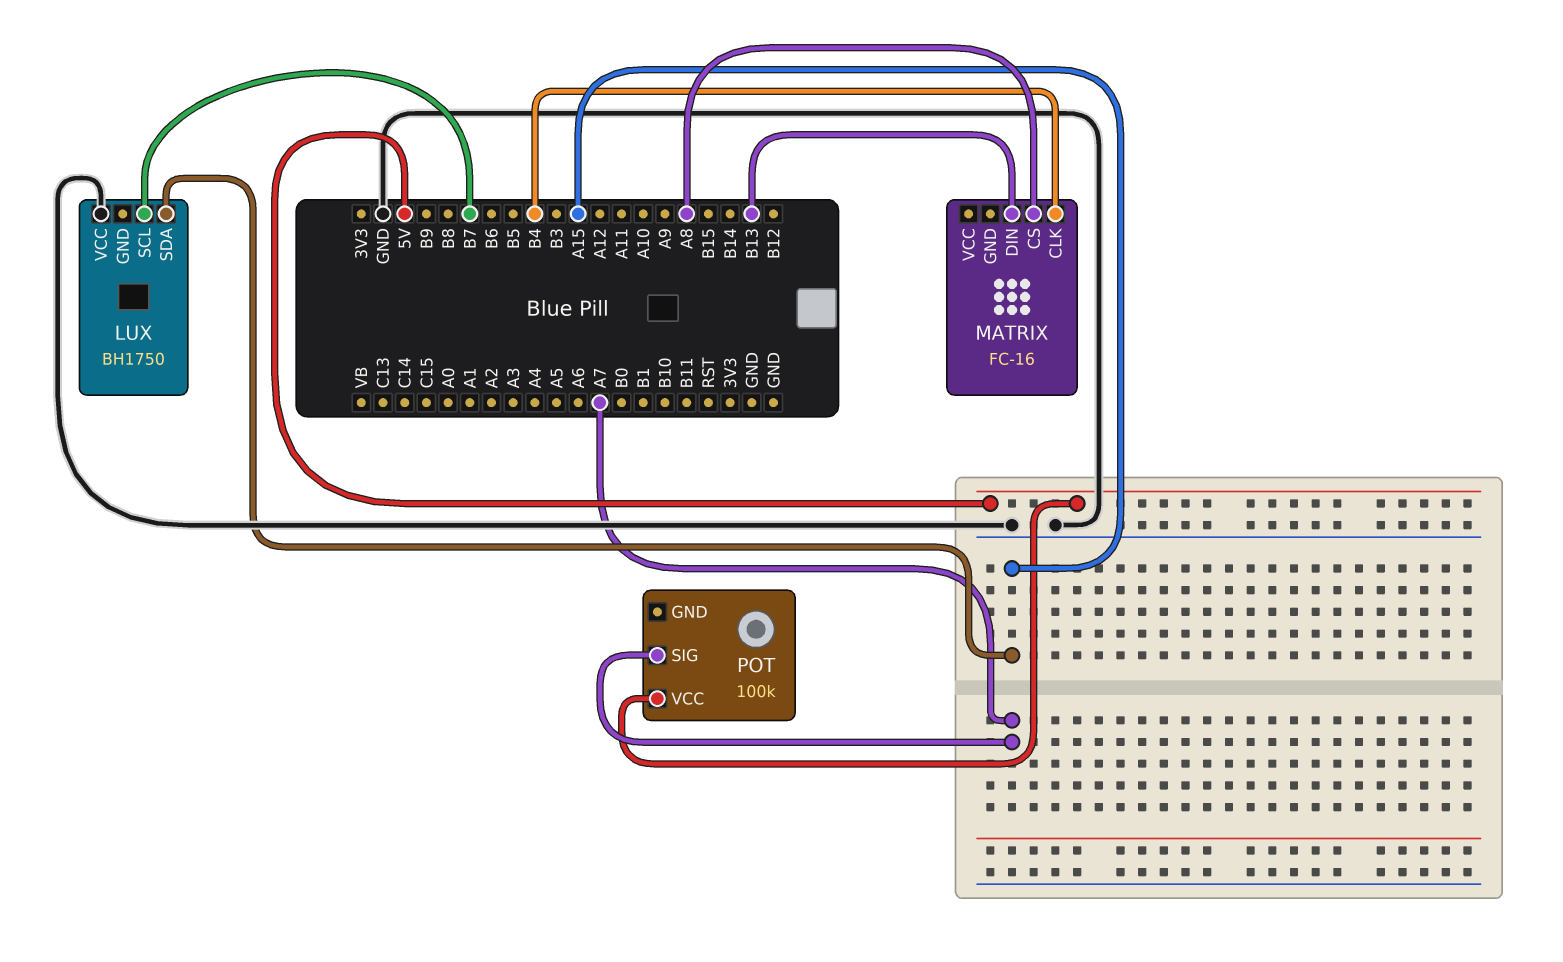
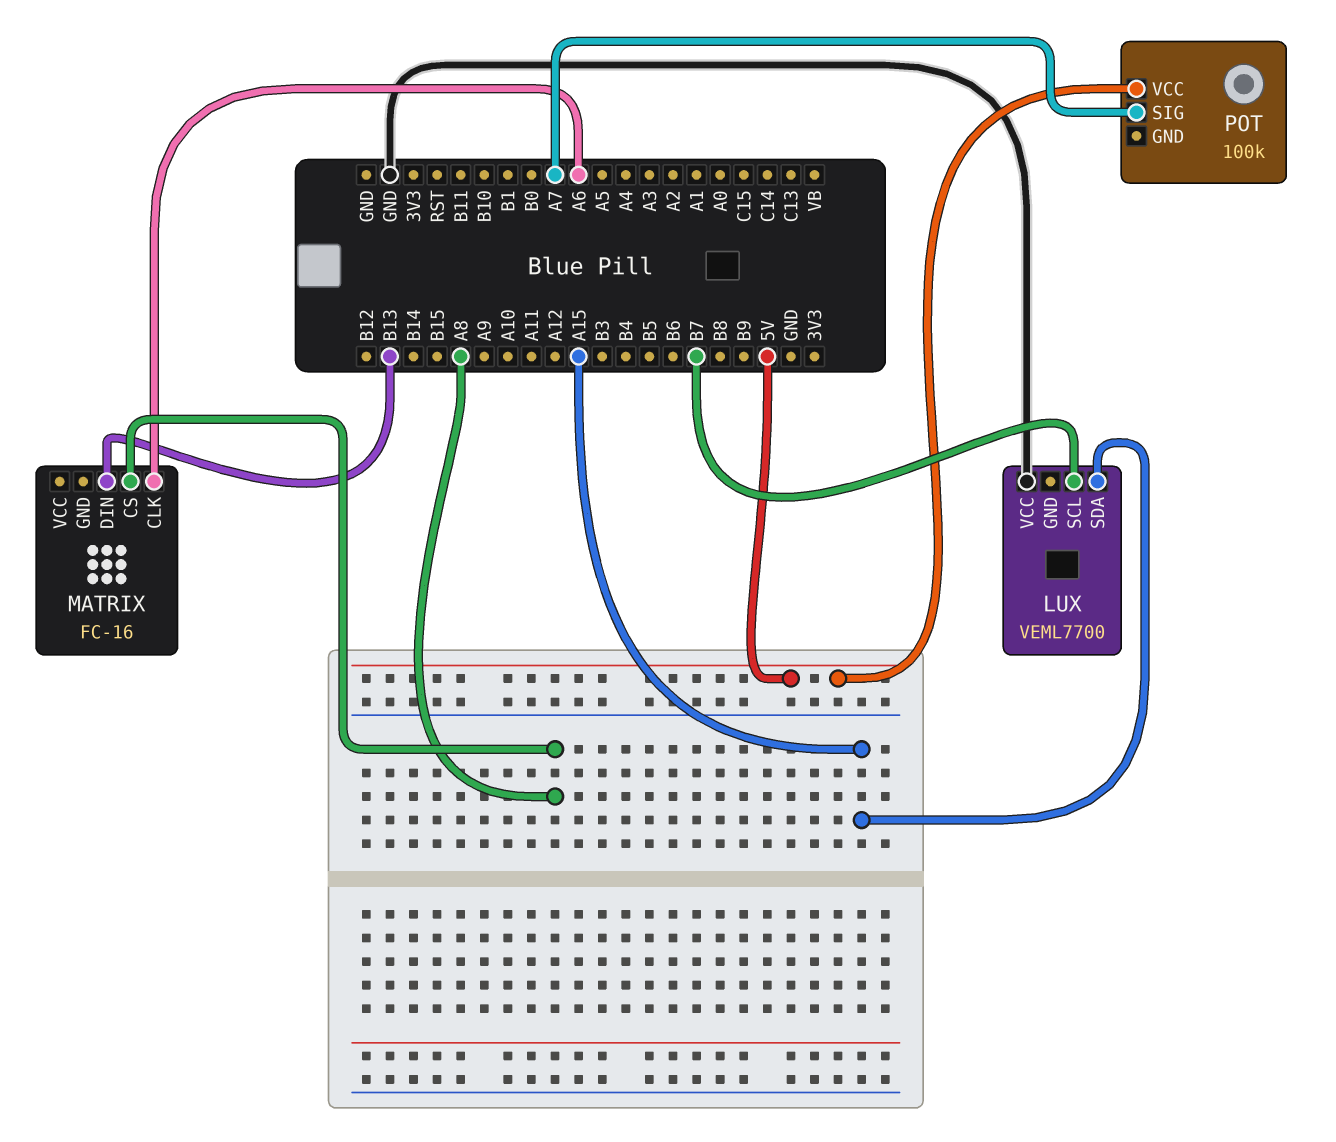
LUX: BH1750 -> VEML7700
MATRIX pin CLK: B4 -> A6

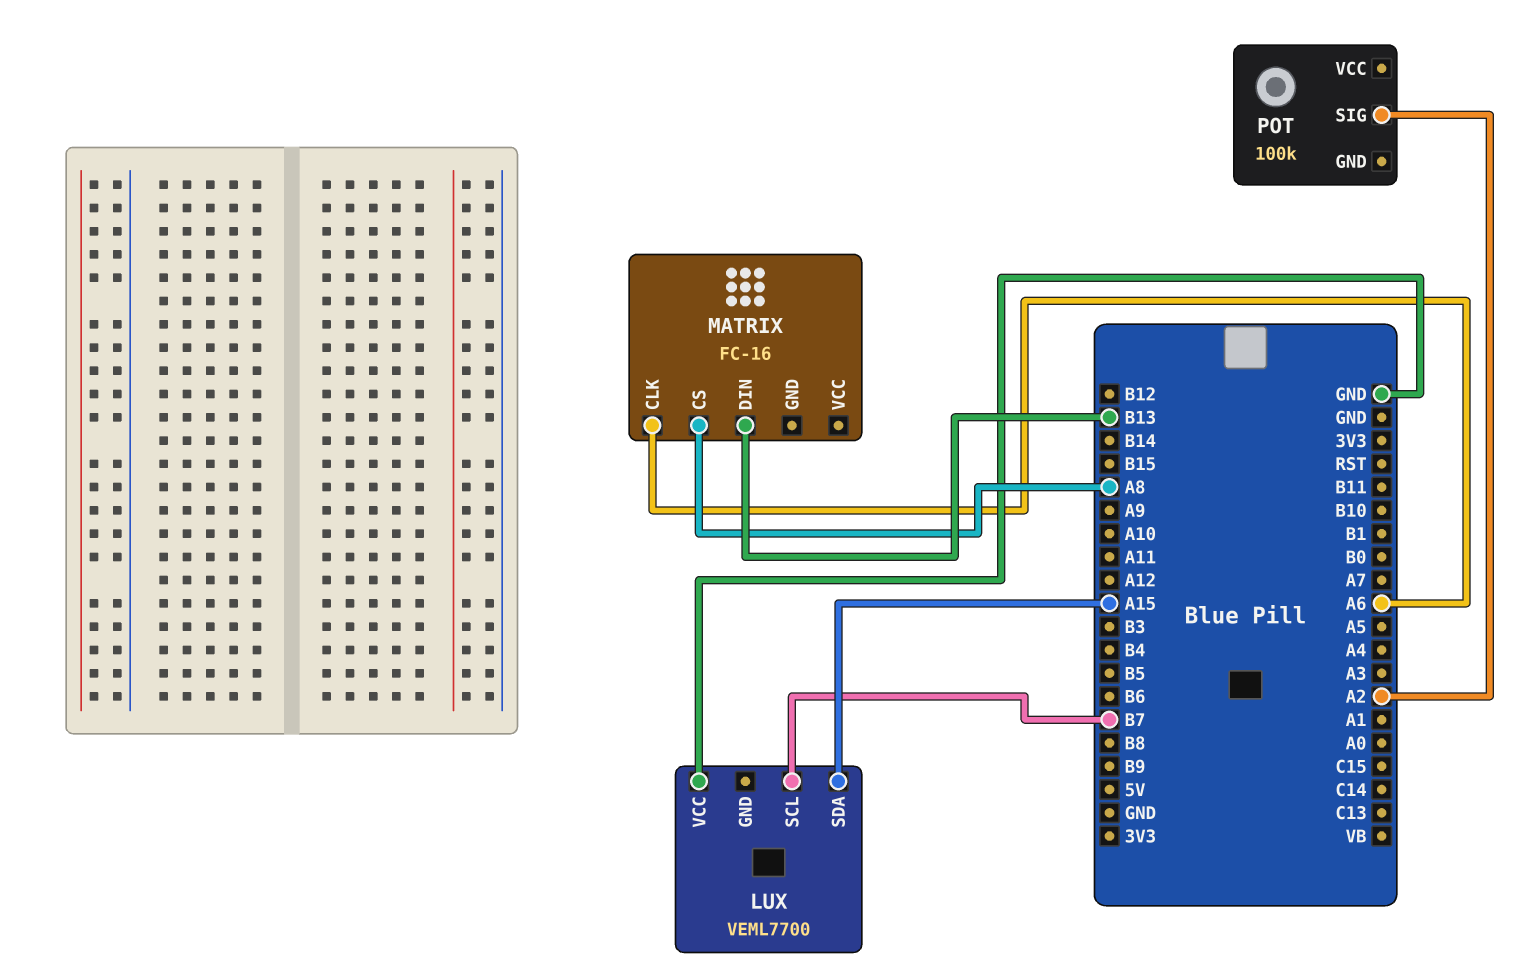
POT pin SIG: A7 -> A2
POT pin VCC: 5V -> none

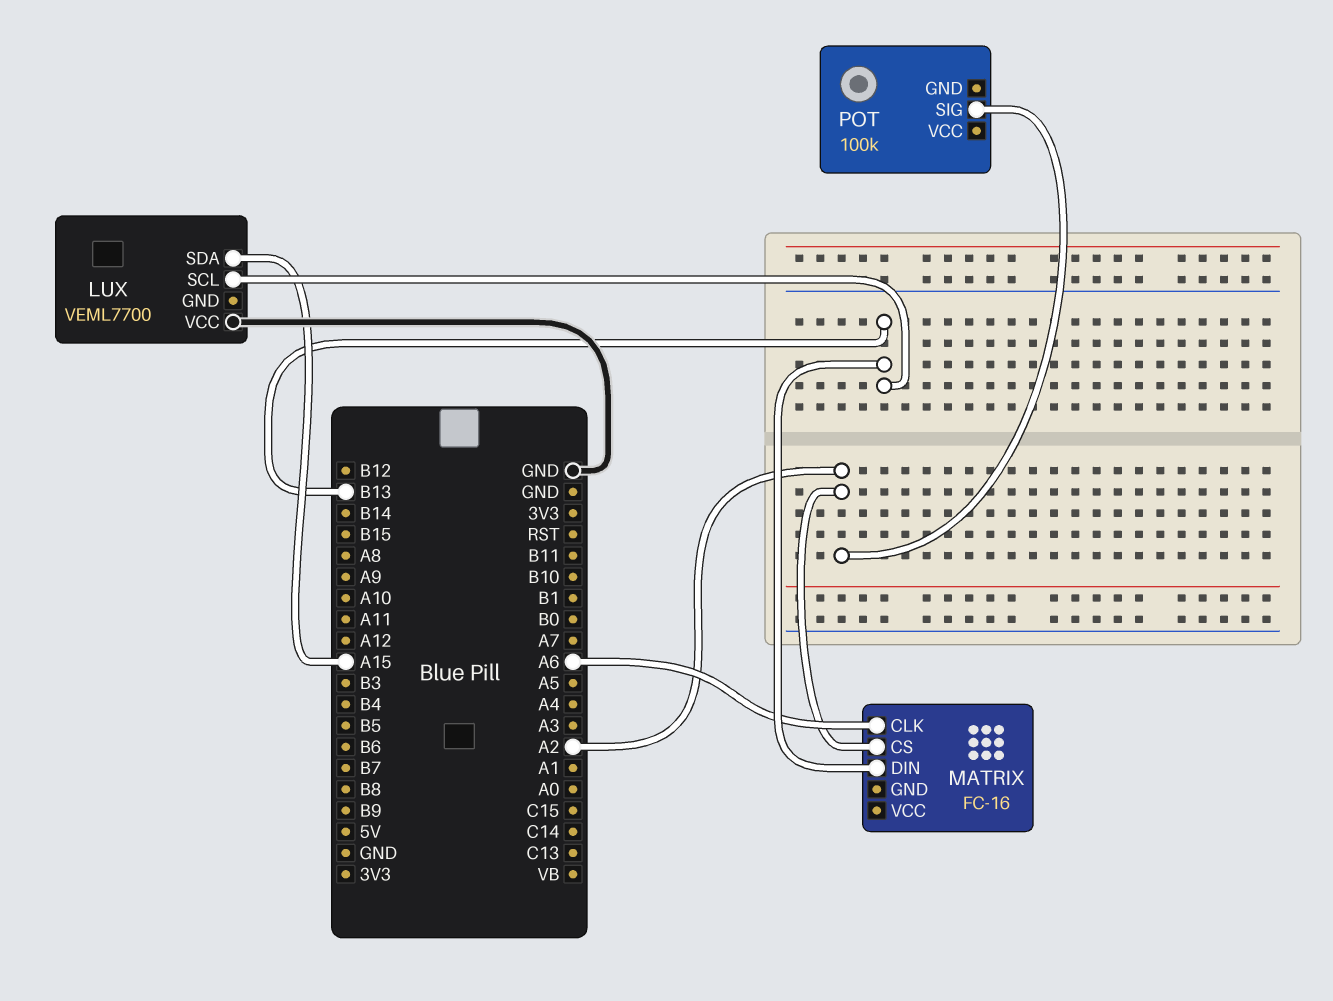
LUX pin SCL: B7 -> B13
MATRIX pin CS: A8 -> A2

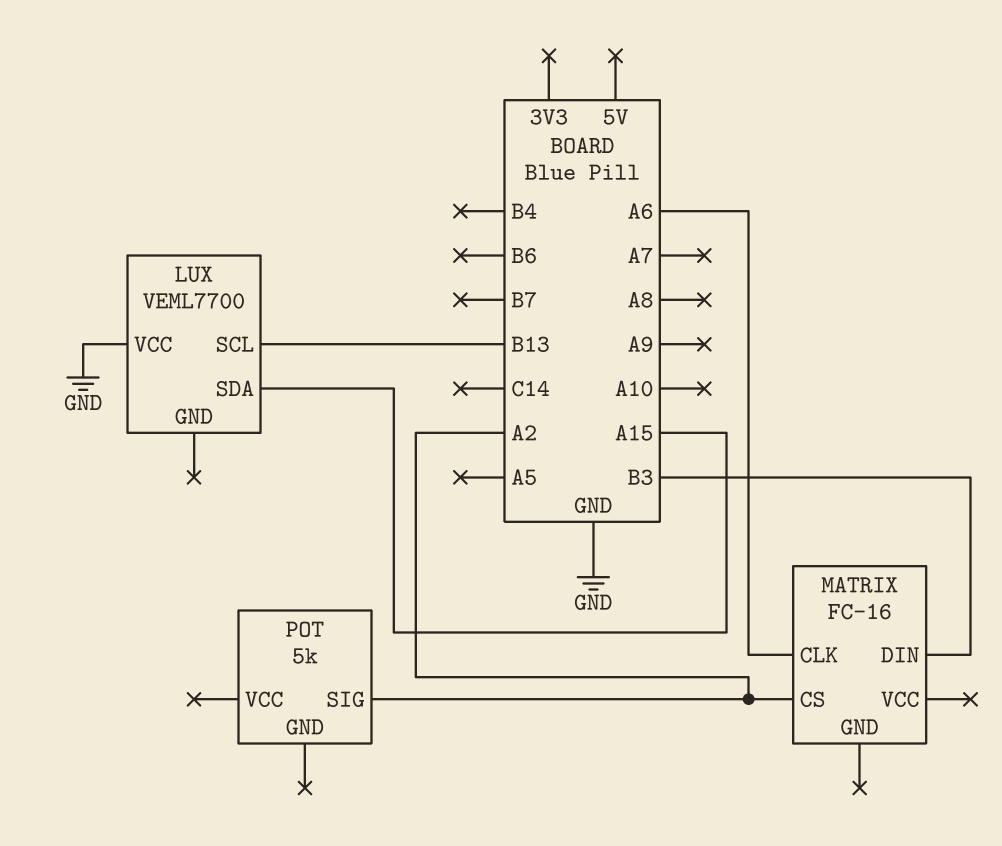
MATRIX pin DIN: B13 -> B3
POT: 100k -> 5k

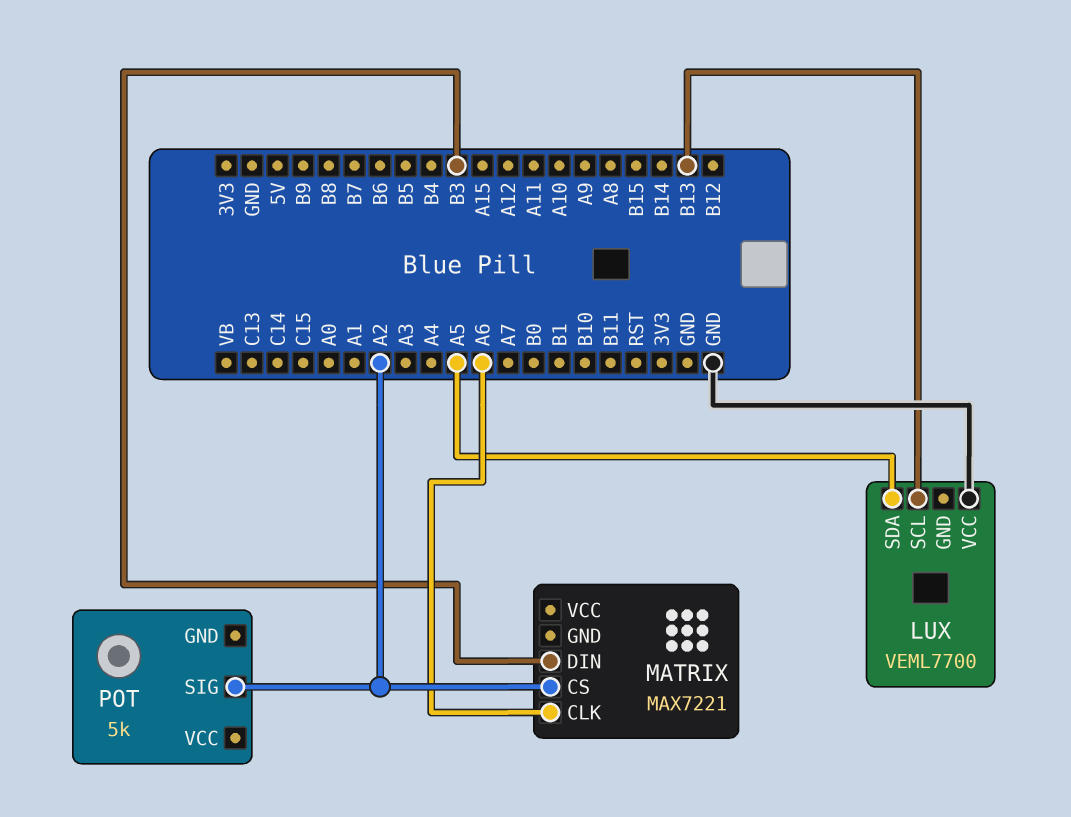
LUX pin SDA: A15 -> A5
MATRIX: FC-16 -> MAX7221

